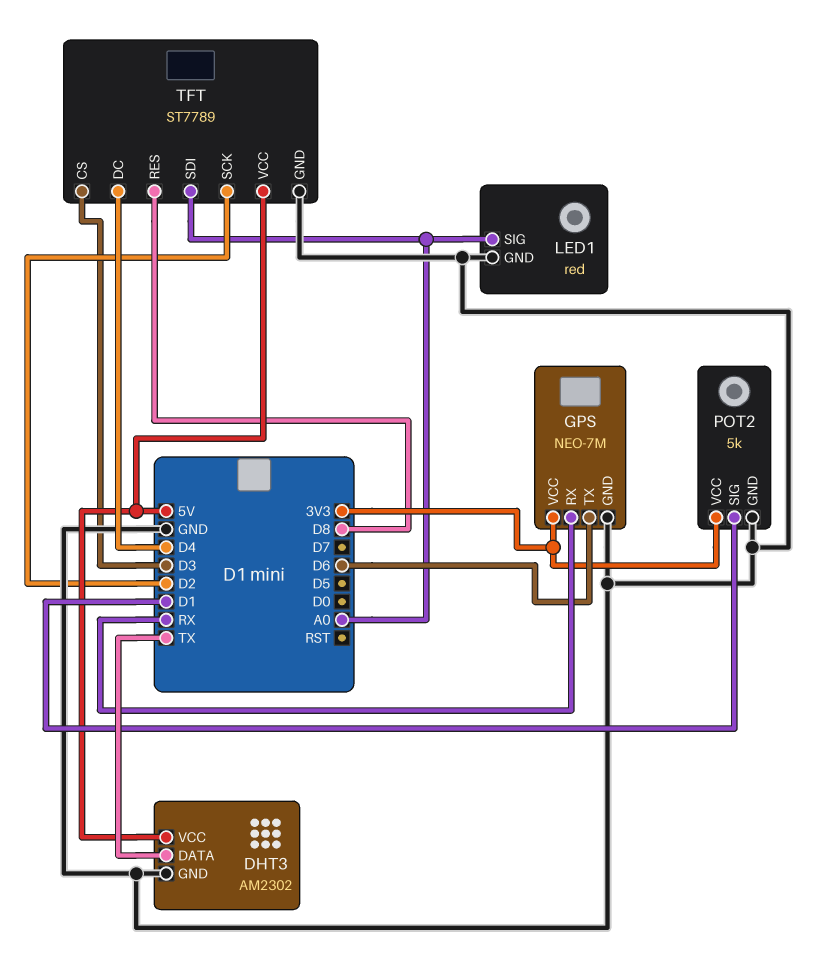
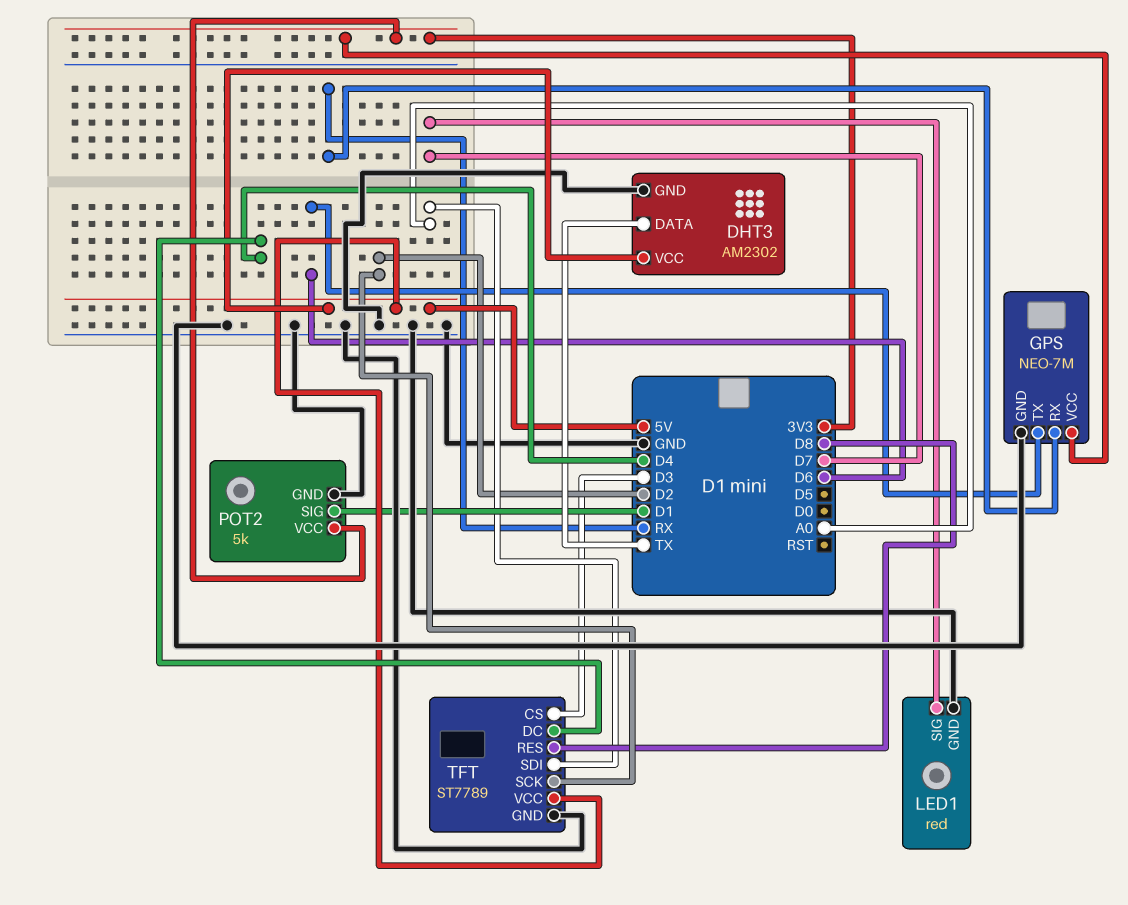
LED1 pin SIG: A0 -> D7

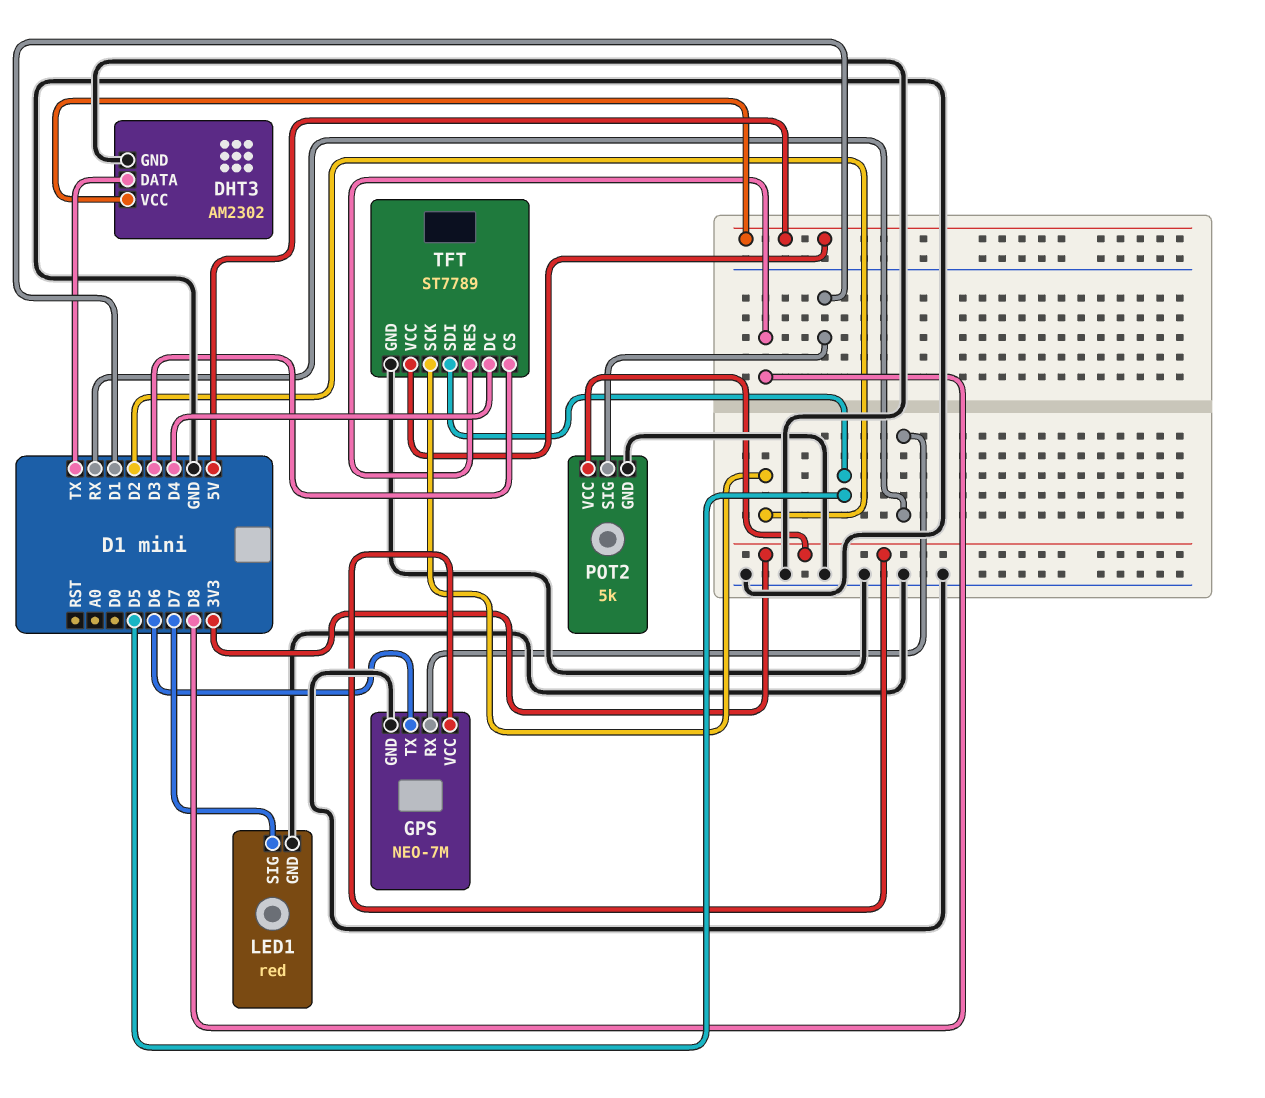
TFT pin SDI: A0 -> D5

